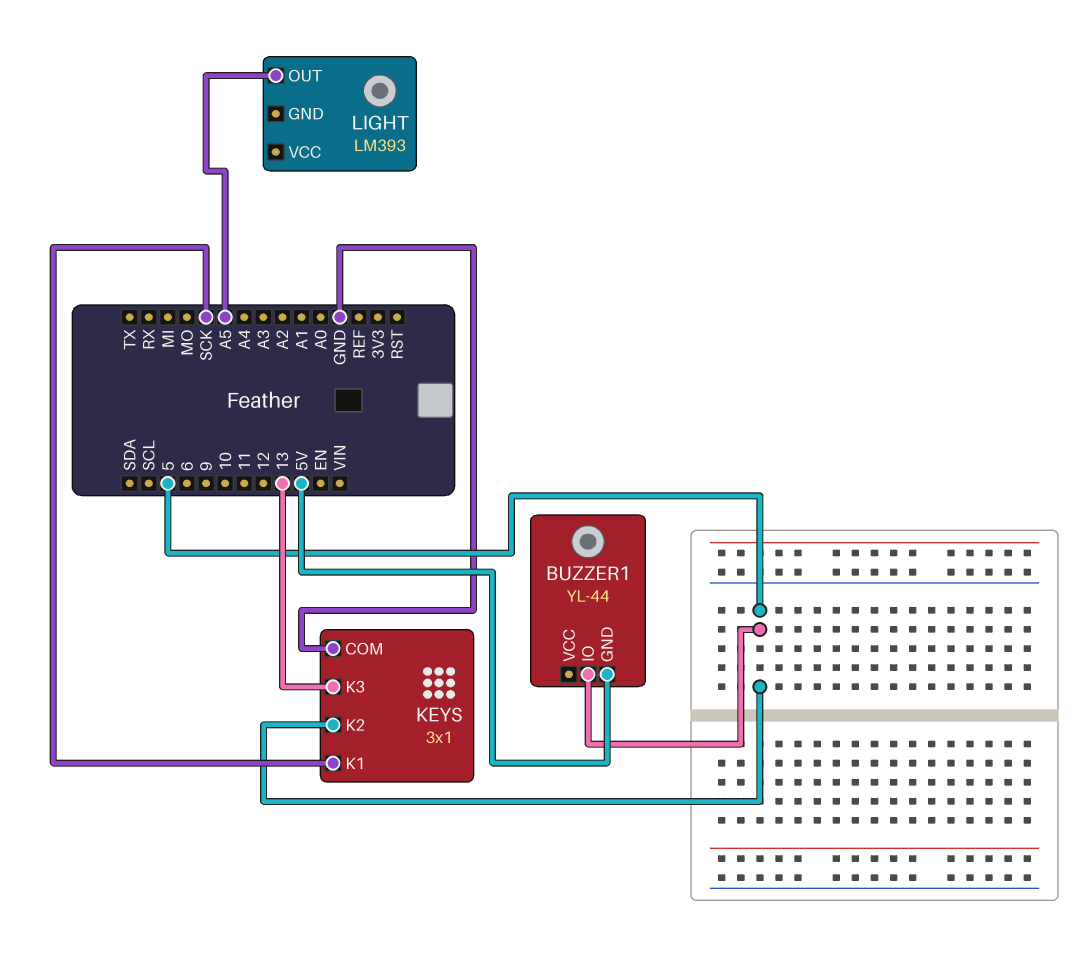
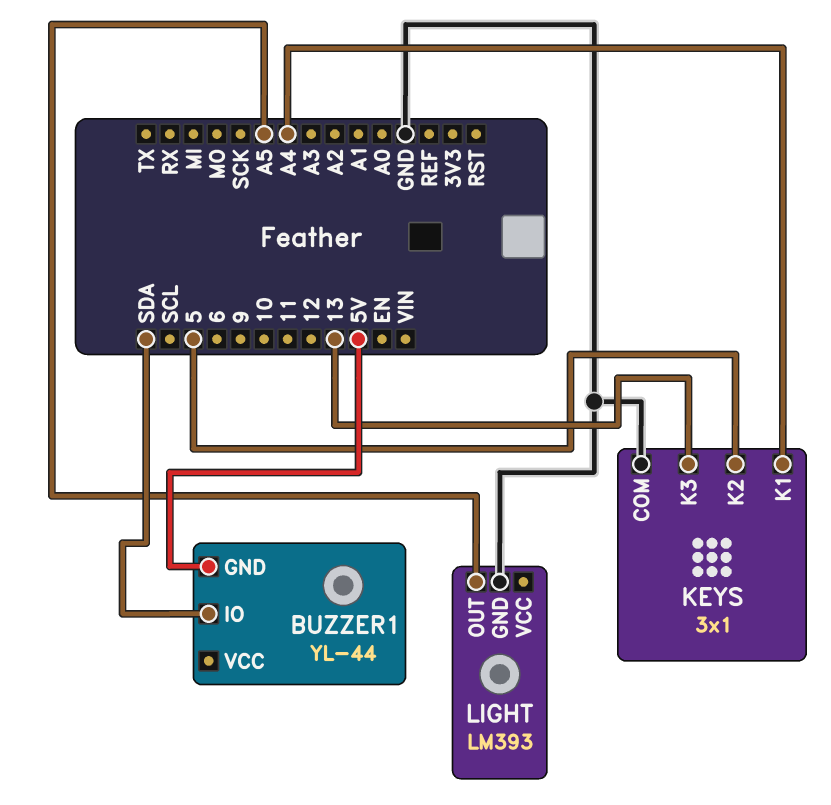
BUZZER1 pin IO: 5 -> SDA
KEYS pin K1: SCK -> A4
LIGHT pin GND: none -> GND

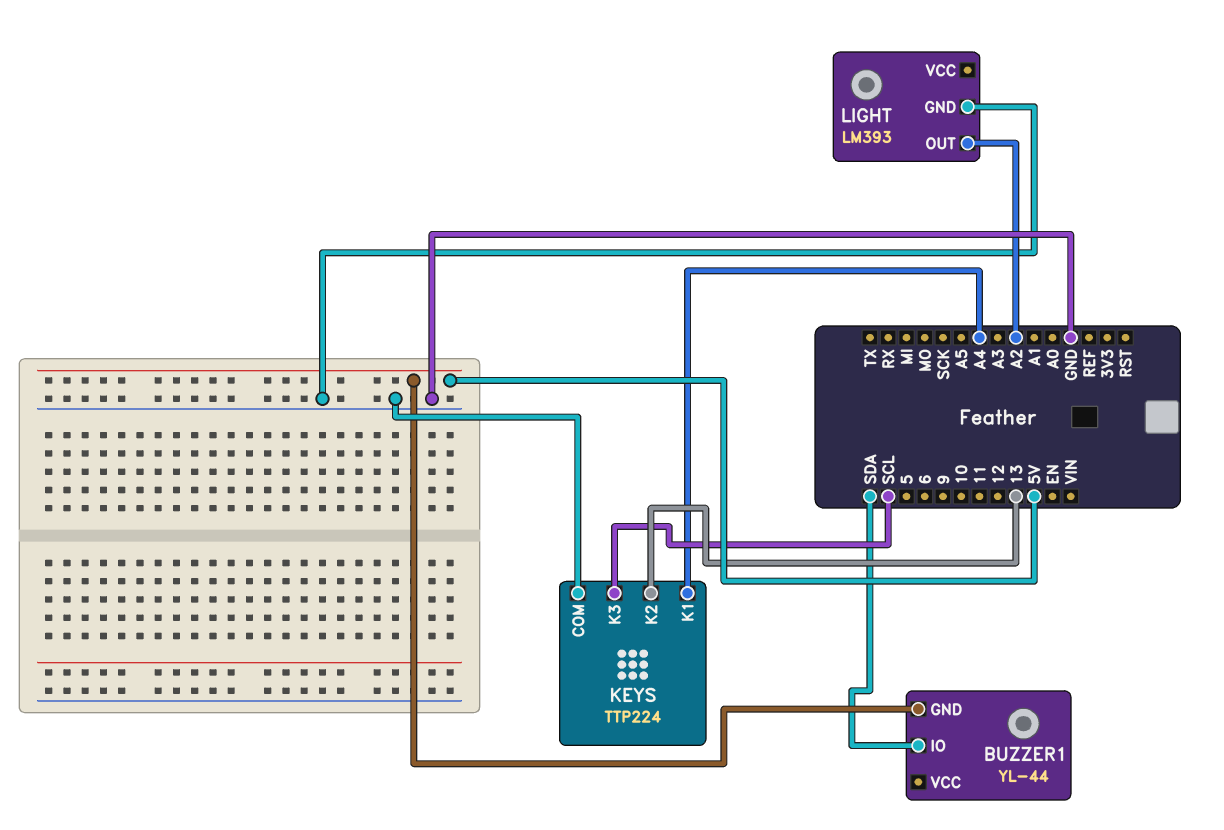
KEYS: 3x1 -> TTP224
KEYS pin K2: 5 -> 13
KEYS pin K3: 13 -> SCL
LIGHT pin OUT: A5 -> A2

